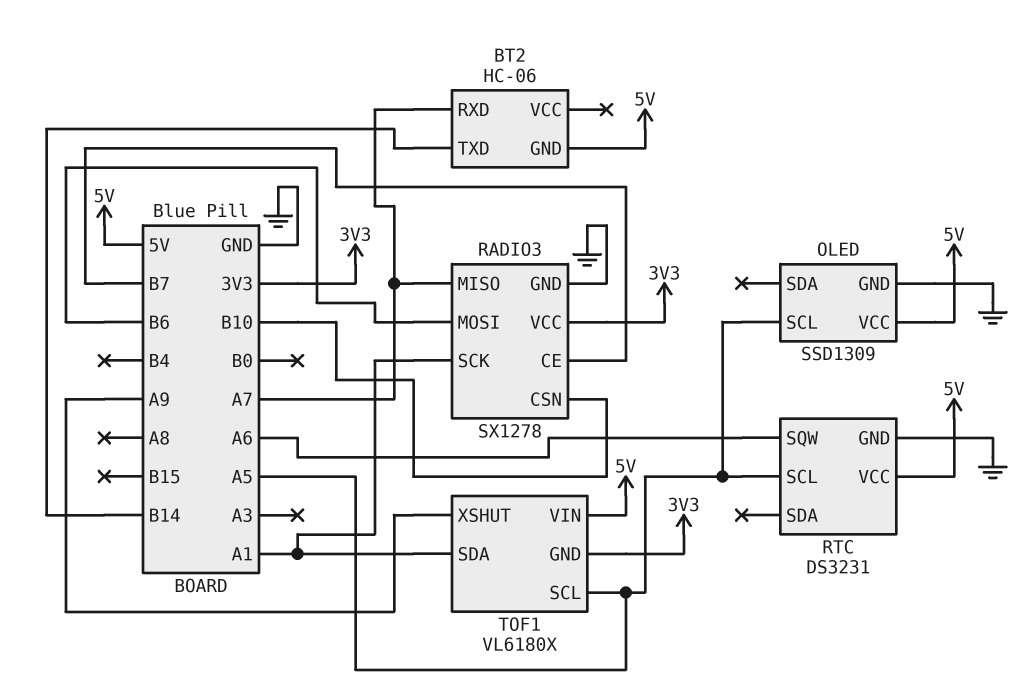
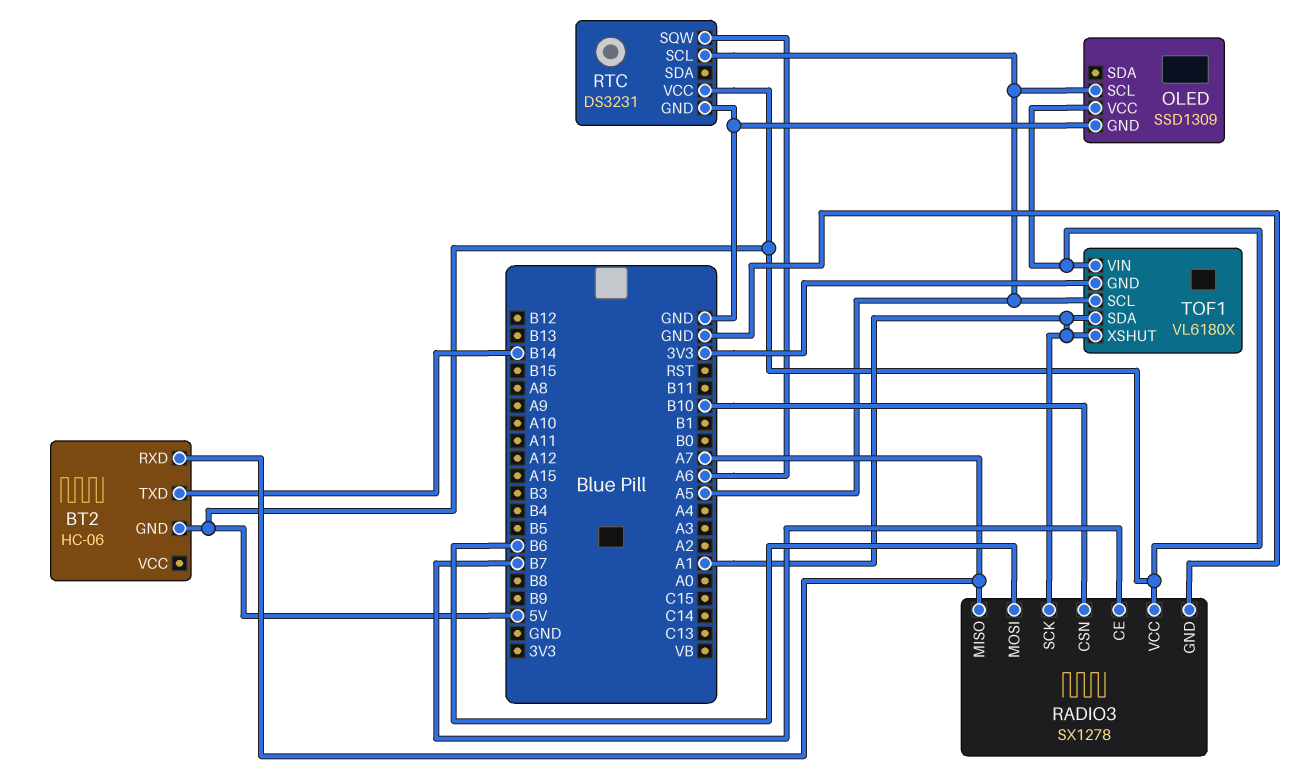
RADIO3 pin VCC: 3V3 -> 5V
TOF1 pin XSHUT: A9 -> A1

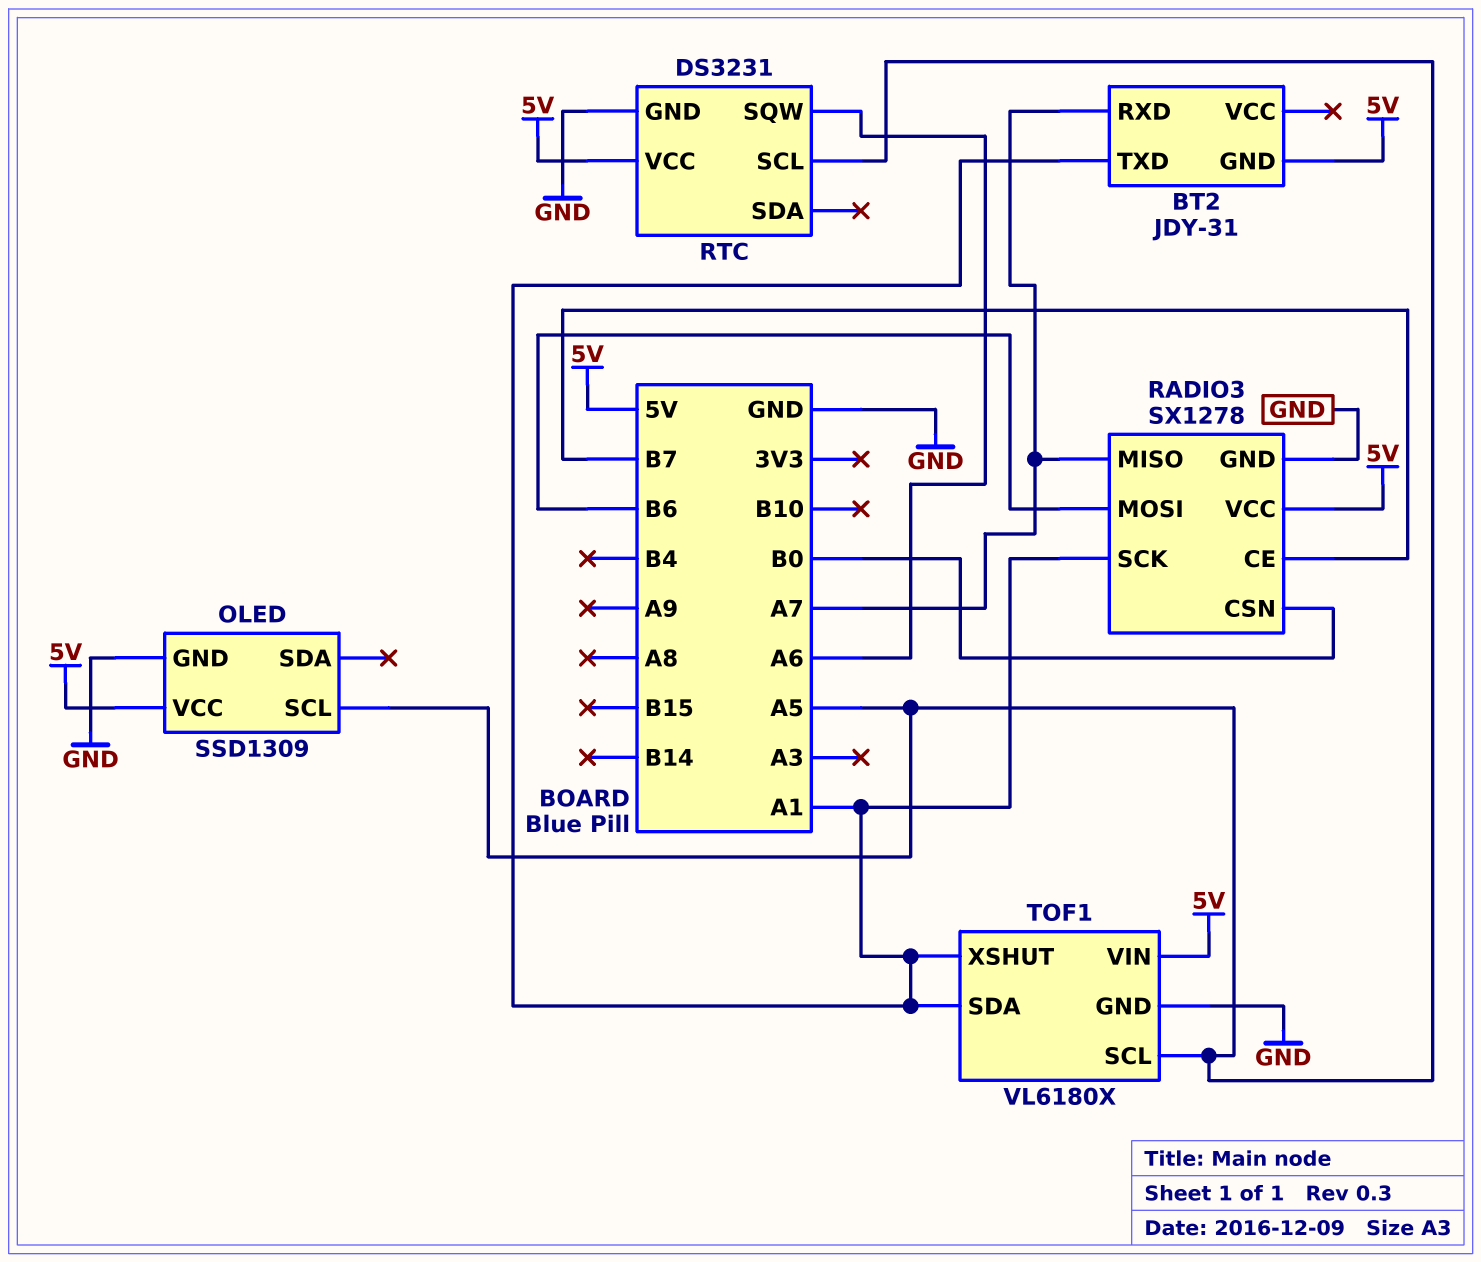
BT2: HC-06 -> JDY-31
BT2 pin TXD: B14 -> A1
RADIO3 pin CSN: B10 -> B0
TOF1 pin GND: 3V3 -> GND

